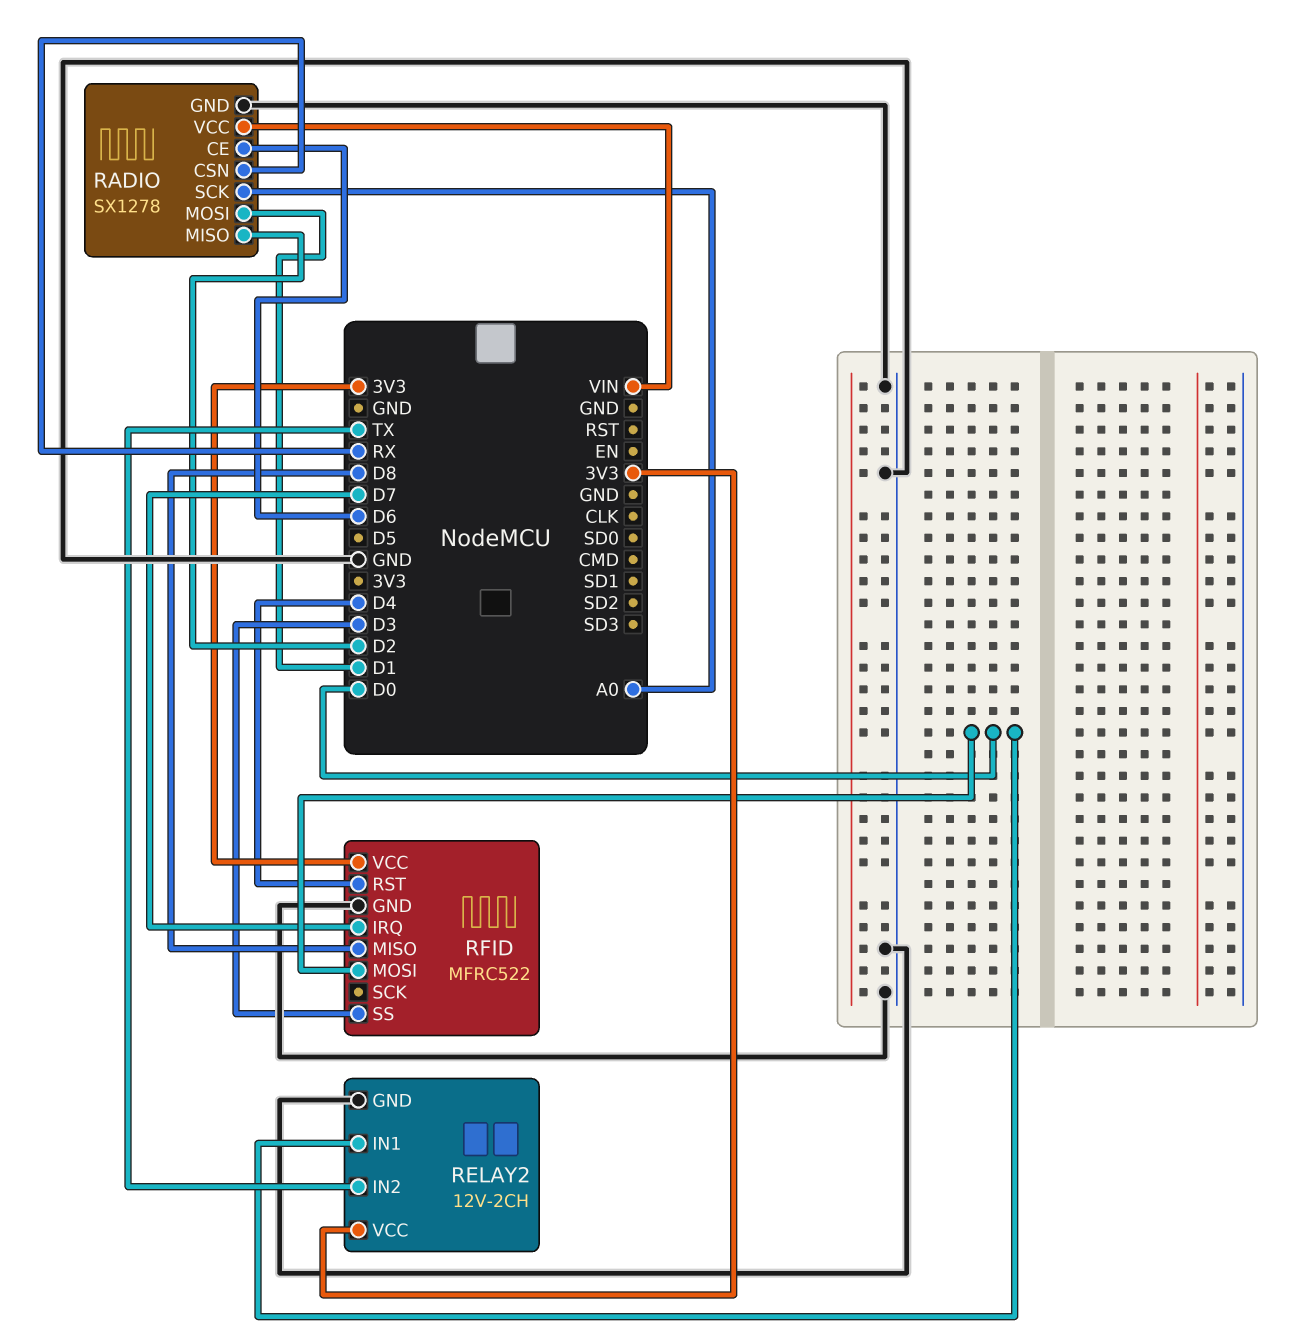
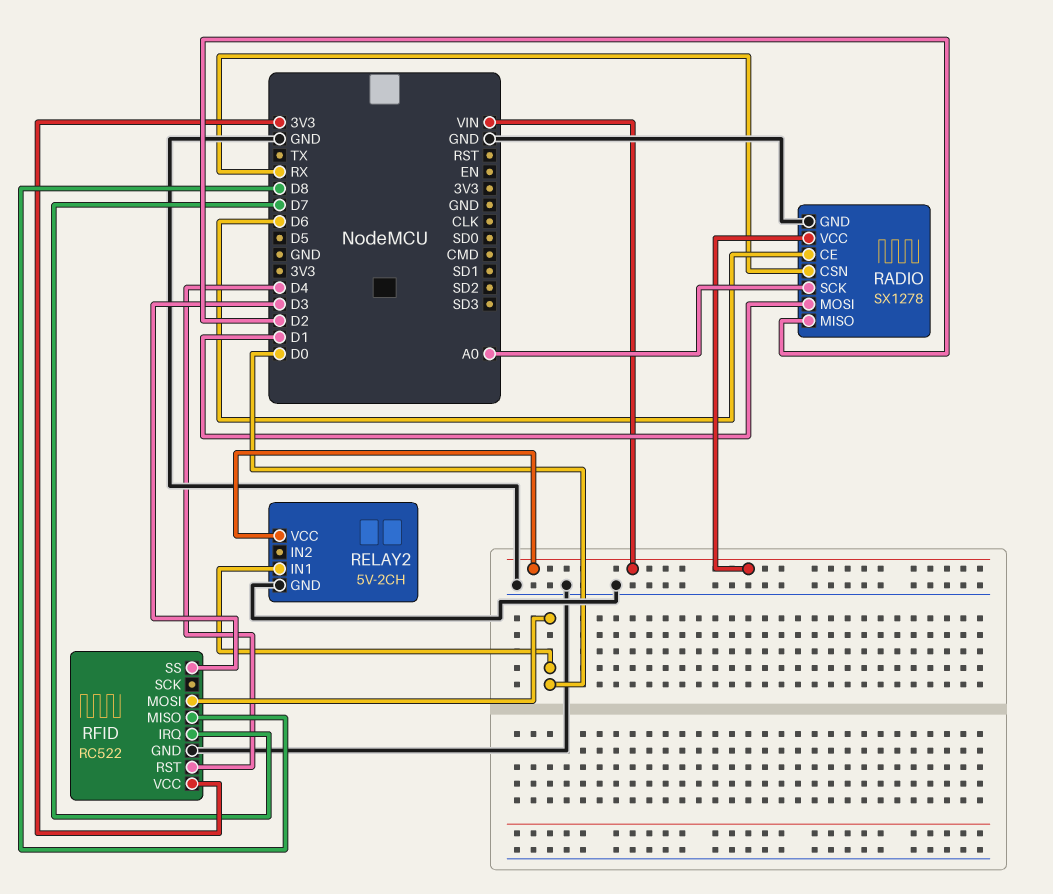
RELAY2: 12V-2CH -> 5V-2CH
RELAY2 pin IN2: TX -> none
RELAY2 pin VCC: 3V3 -> VIN
RFID: MFRC522 -> RC522

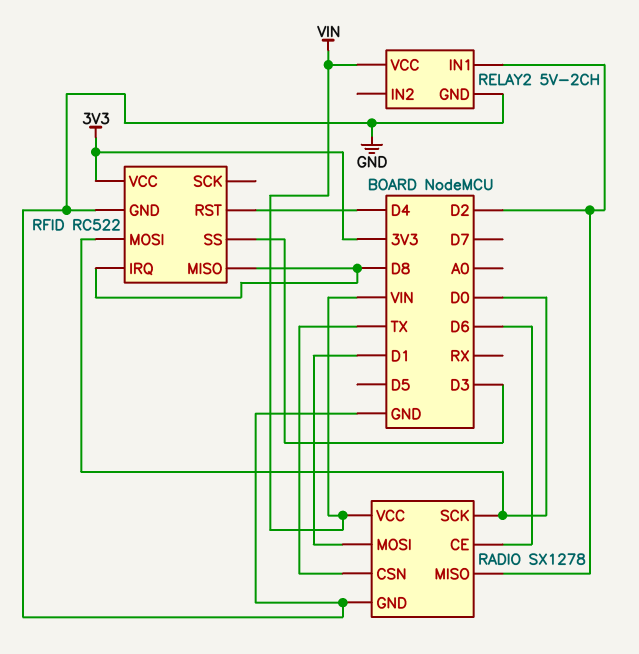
RADIO pin CSN: RX -> TX
RADIO pin SCK: A0 -> D0
RELAY2 pin IN1: D0 -> D2
RFID pin IRQ: D7 -> D8

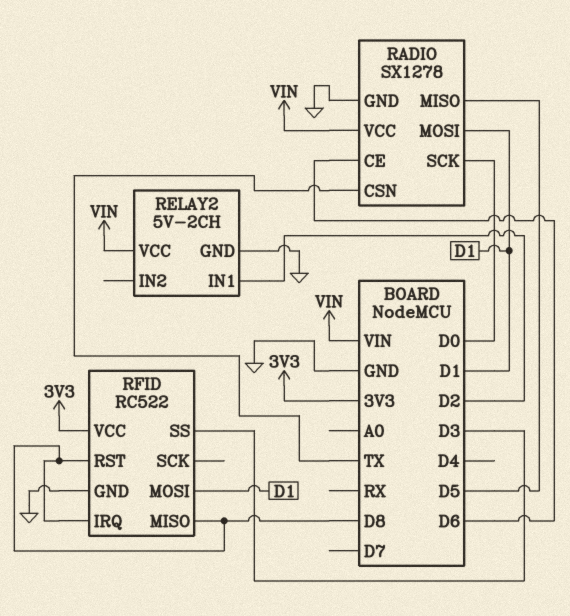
RADIO pin MISO: D2 -> D5
RFID pin MOSI: D0 -> D1
RFID pin RST: D4 -> D8

